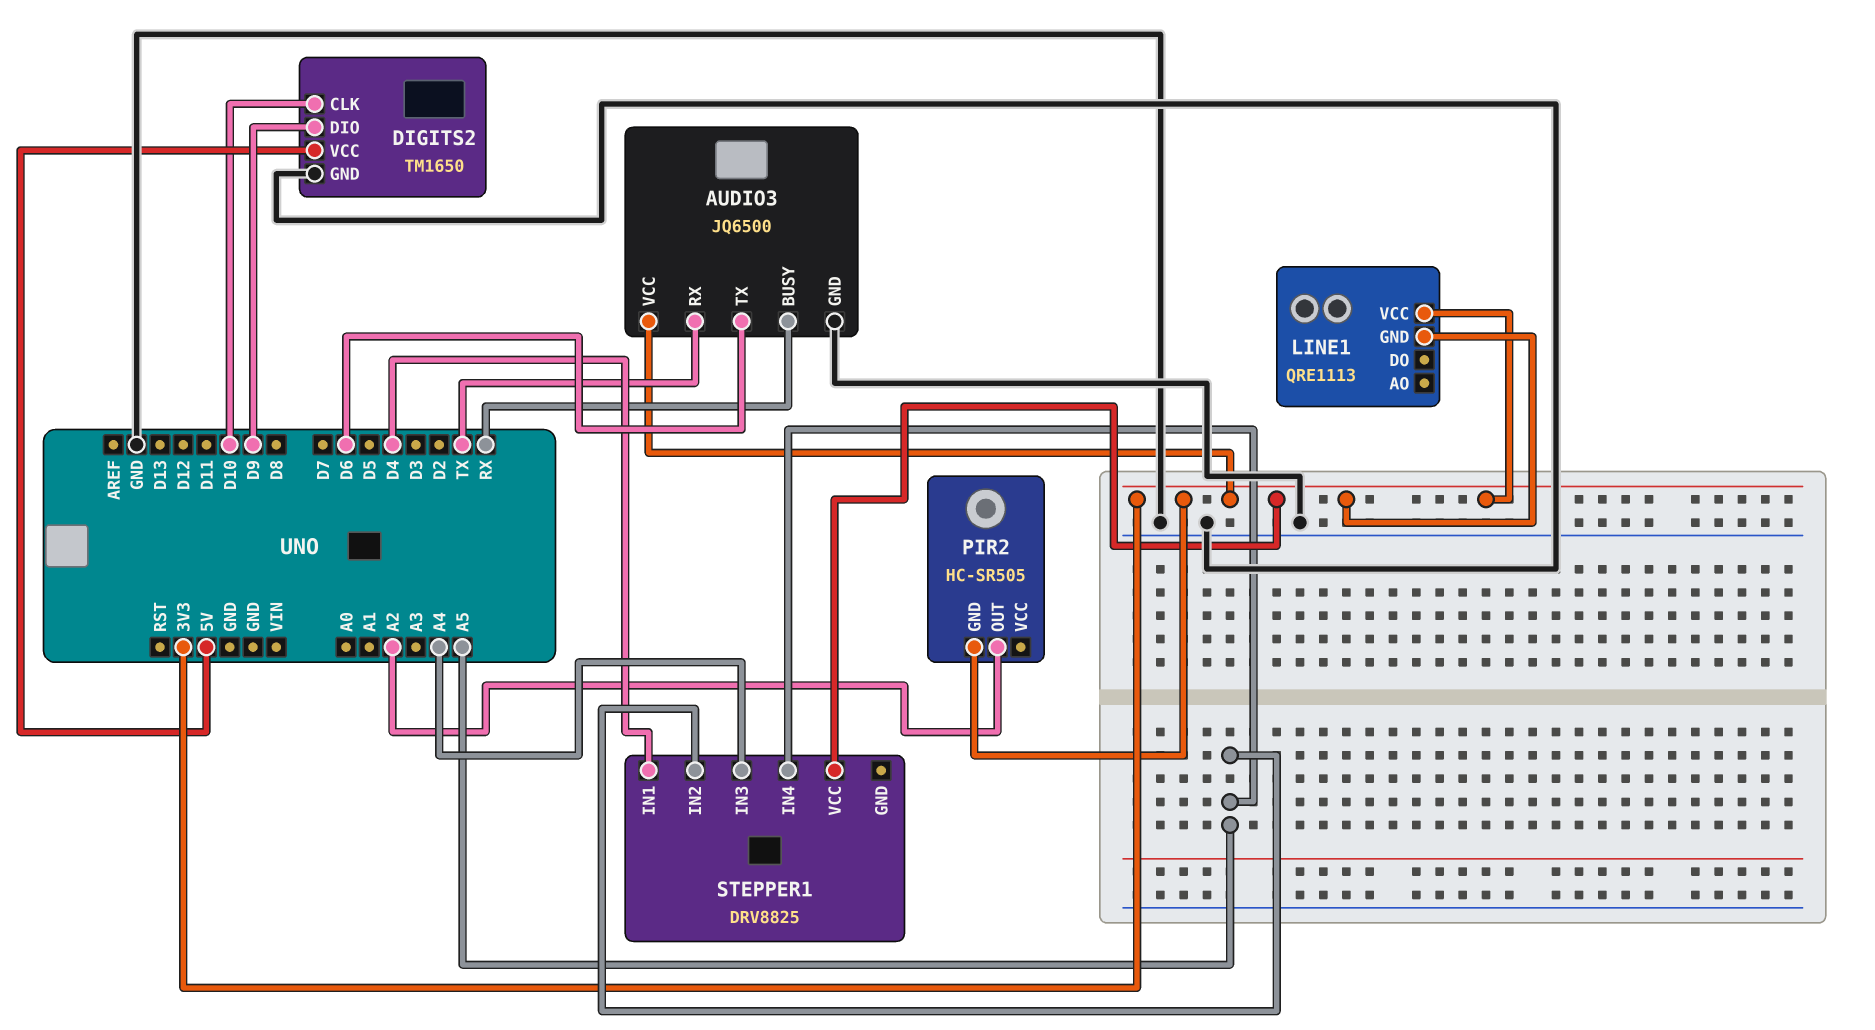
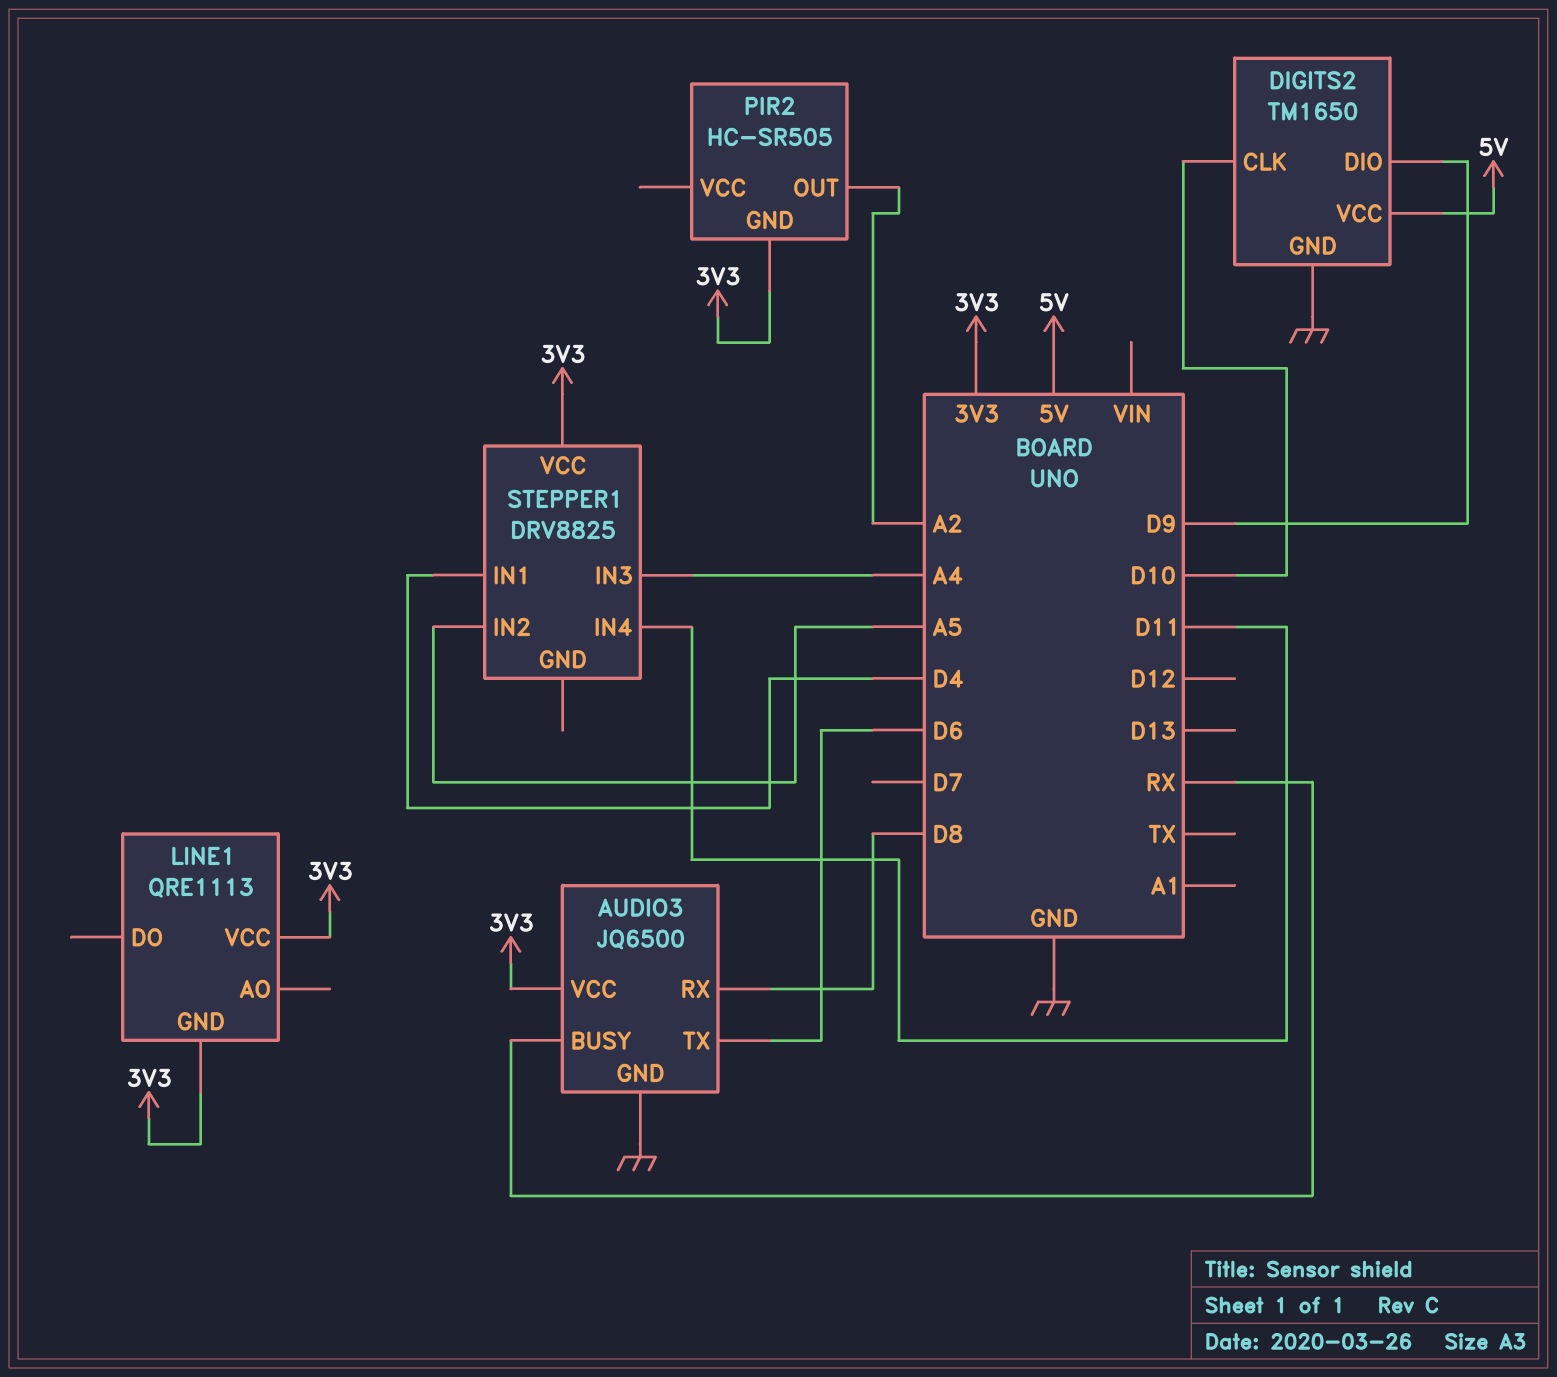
AUDIO3 pin RX: TX -> D8
STEPPER1 pin IN4: A5 -> D11

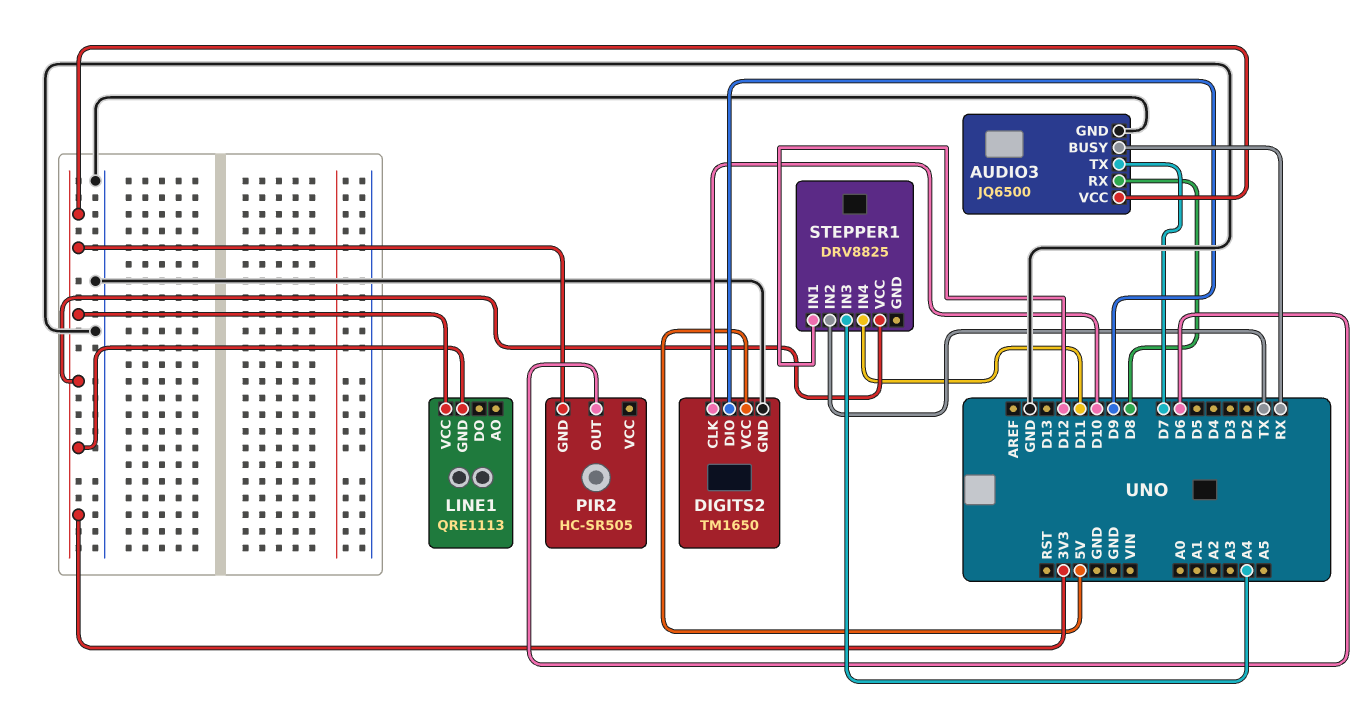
AUDIO3 pin TX: D6 -> D7
PIR2 pin OUT: A2 -> D6
STEPPER1 pin IN1: D4 -> D12
STEPPER1 pin IN2: A5 -> TX

